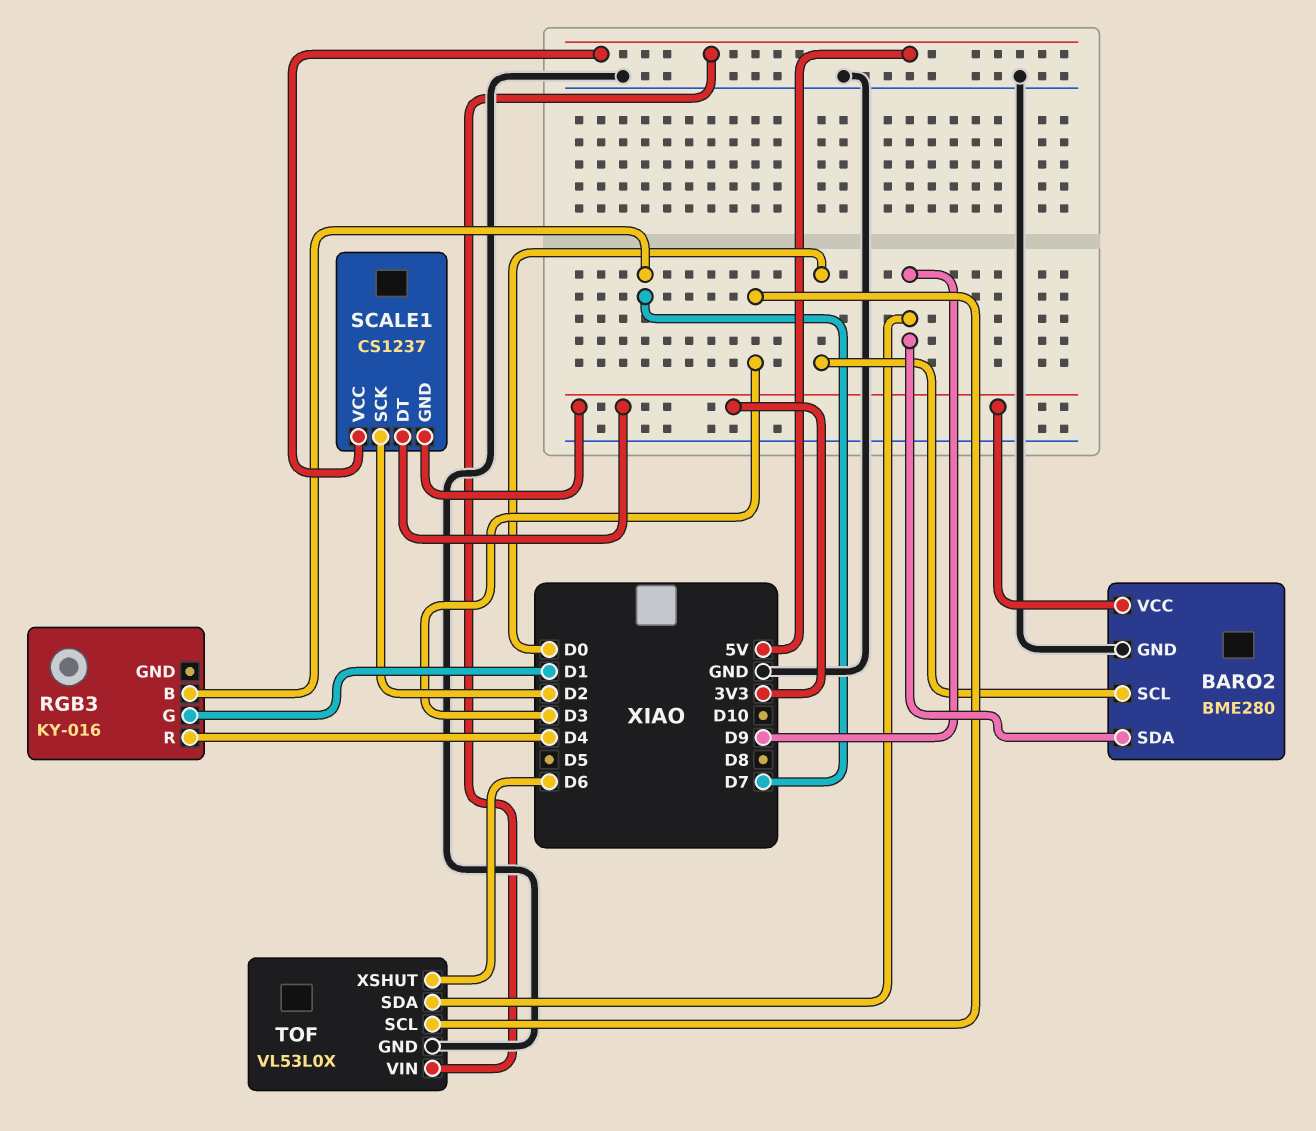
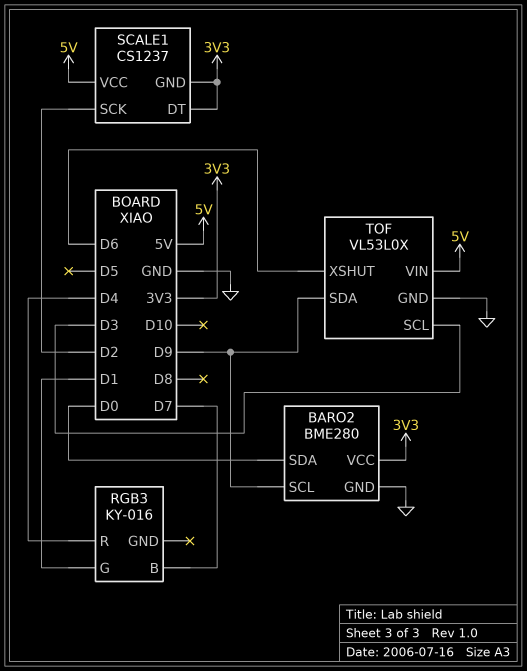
BARO2 pin SCL: D0 -> D9
BARO2 pin SDA: D9 -> D0

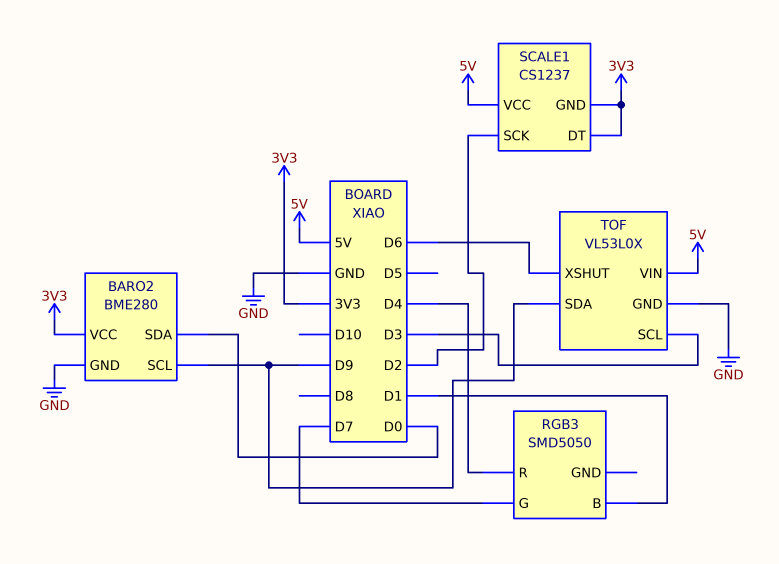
RGB3: KY-016 -> SMD5050
RGB3 pin B: D7 -> D1
RGB3 pin G: D1 -> D7

